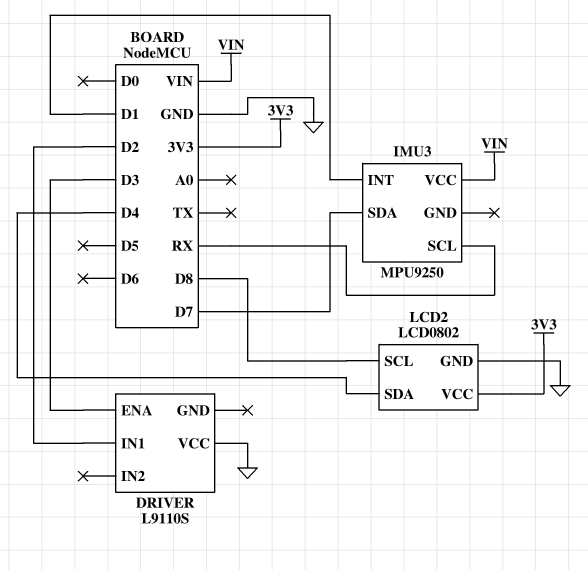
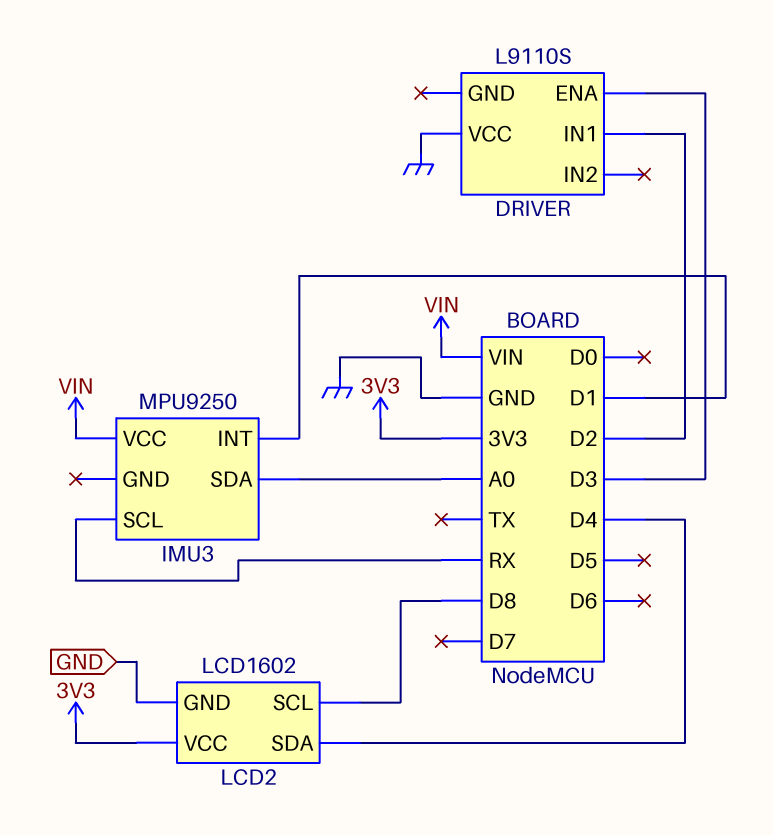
IMU3 pin SDA: D7 -> A0
LCD2: LCD0802 -> LCD1602

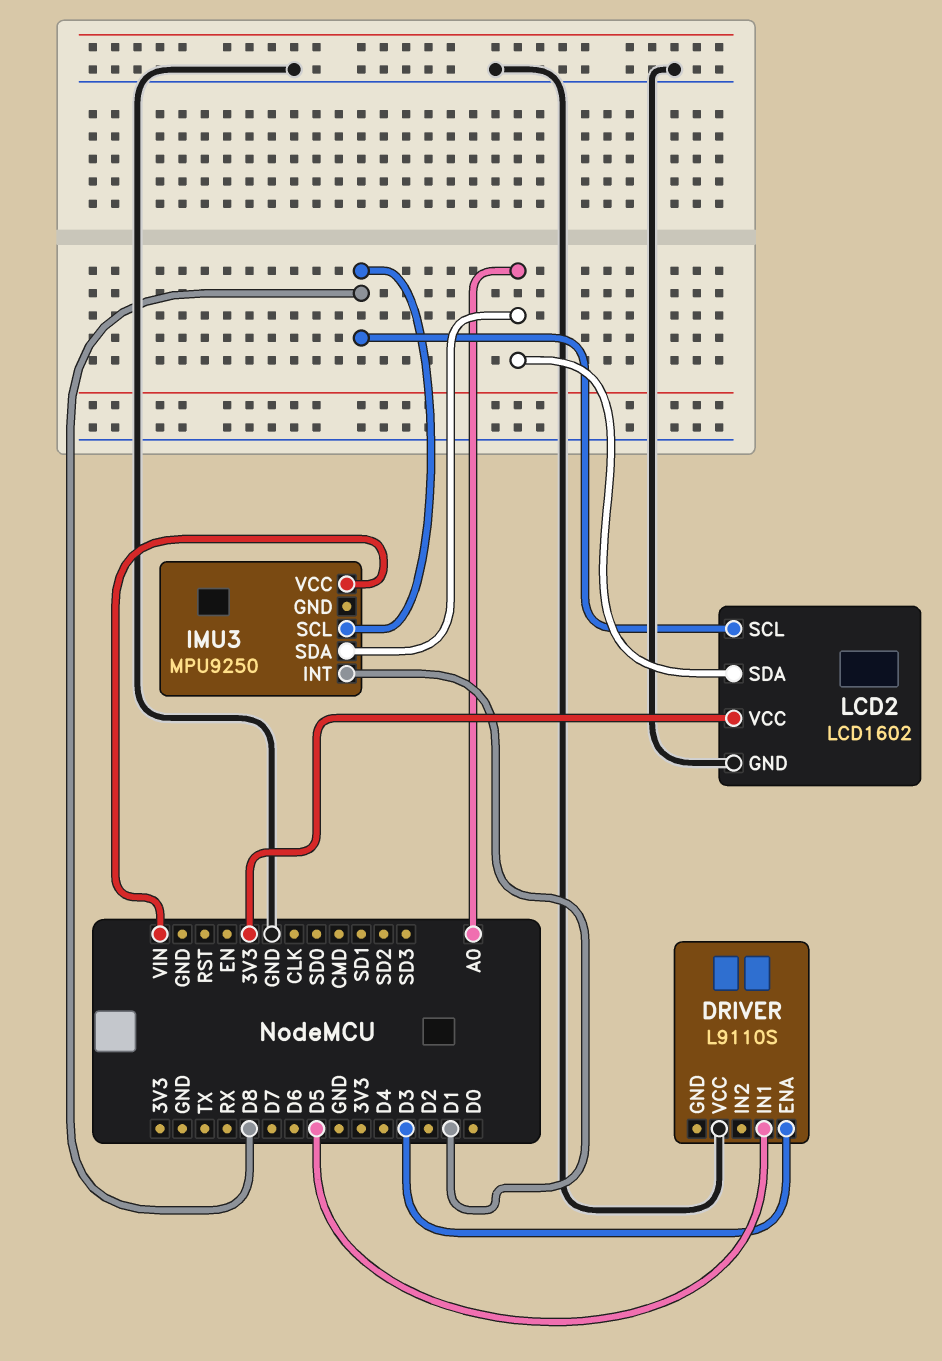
DRIVER pin IN1: D2 -> D5
IMU3 pin SCL: RX -> D8
LCD2 pin SDA: D4 -> A0

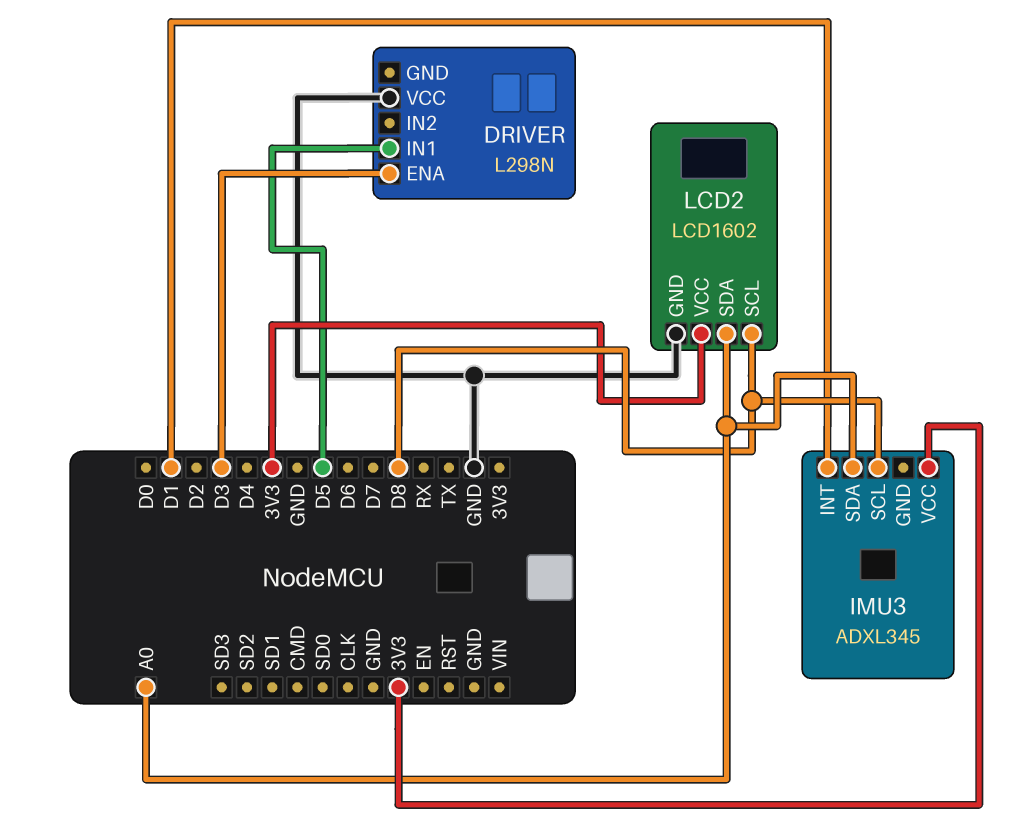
DRIVER: L9110S -> L298N
IMU3: MPU9250 -> ADXL345
IMU3 pin VCC: VIN -> 3V3

